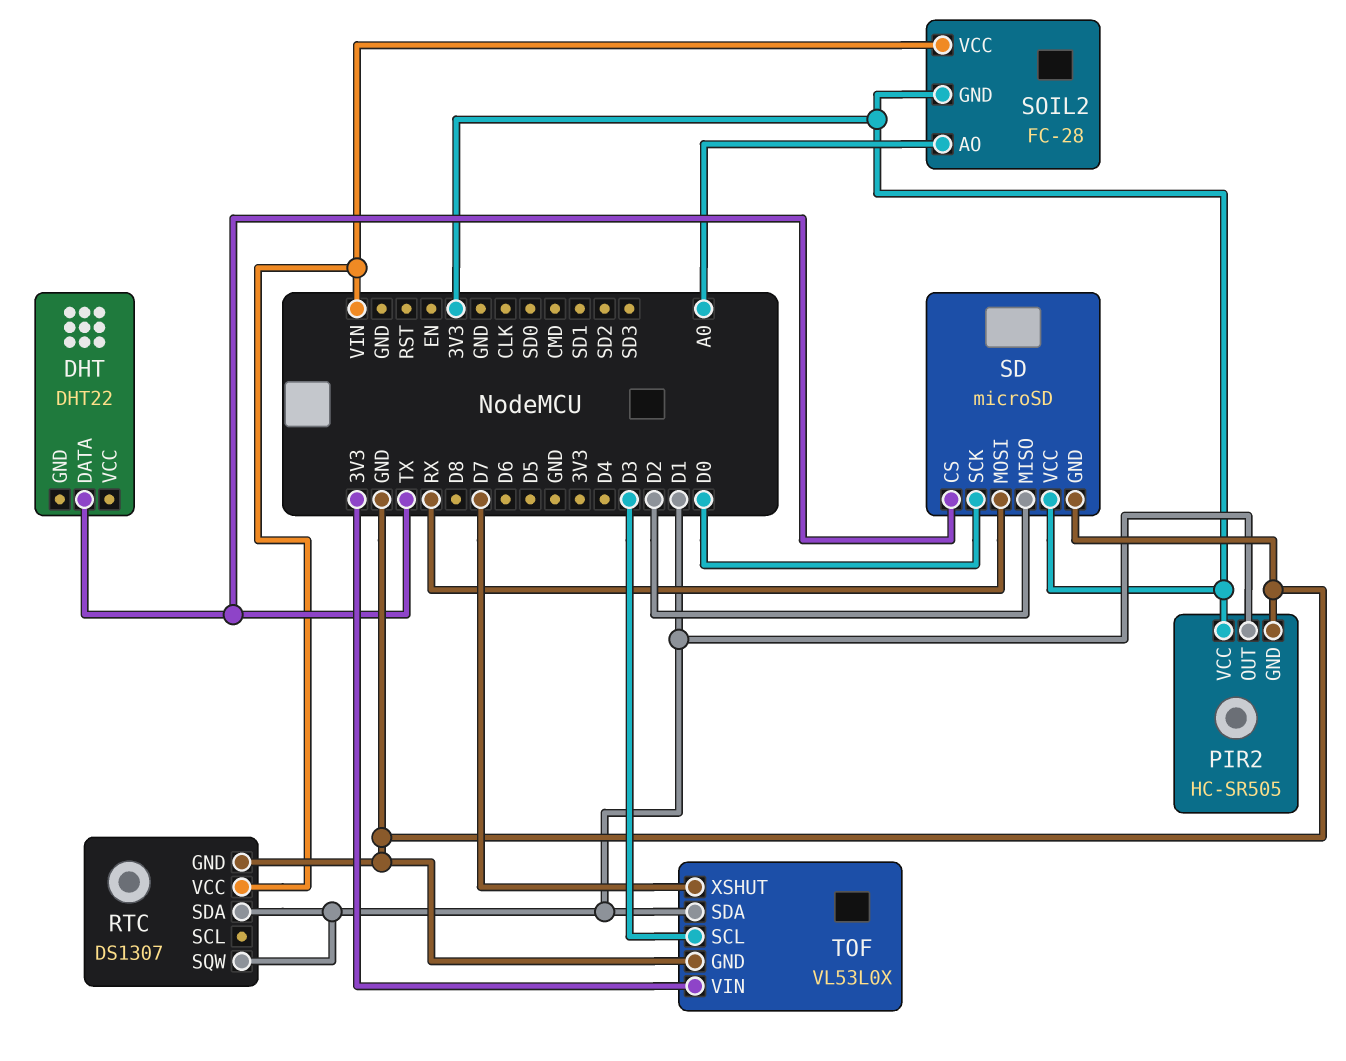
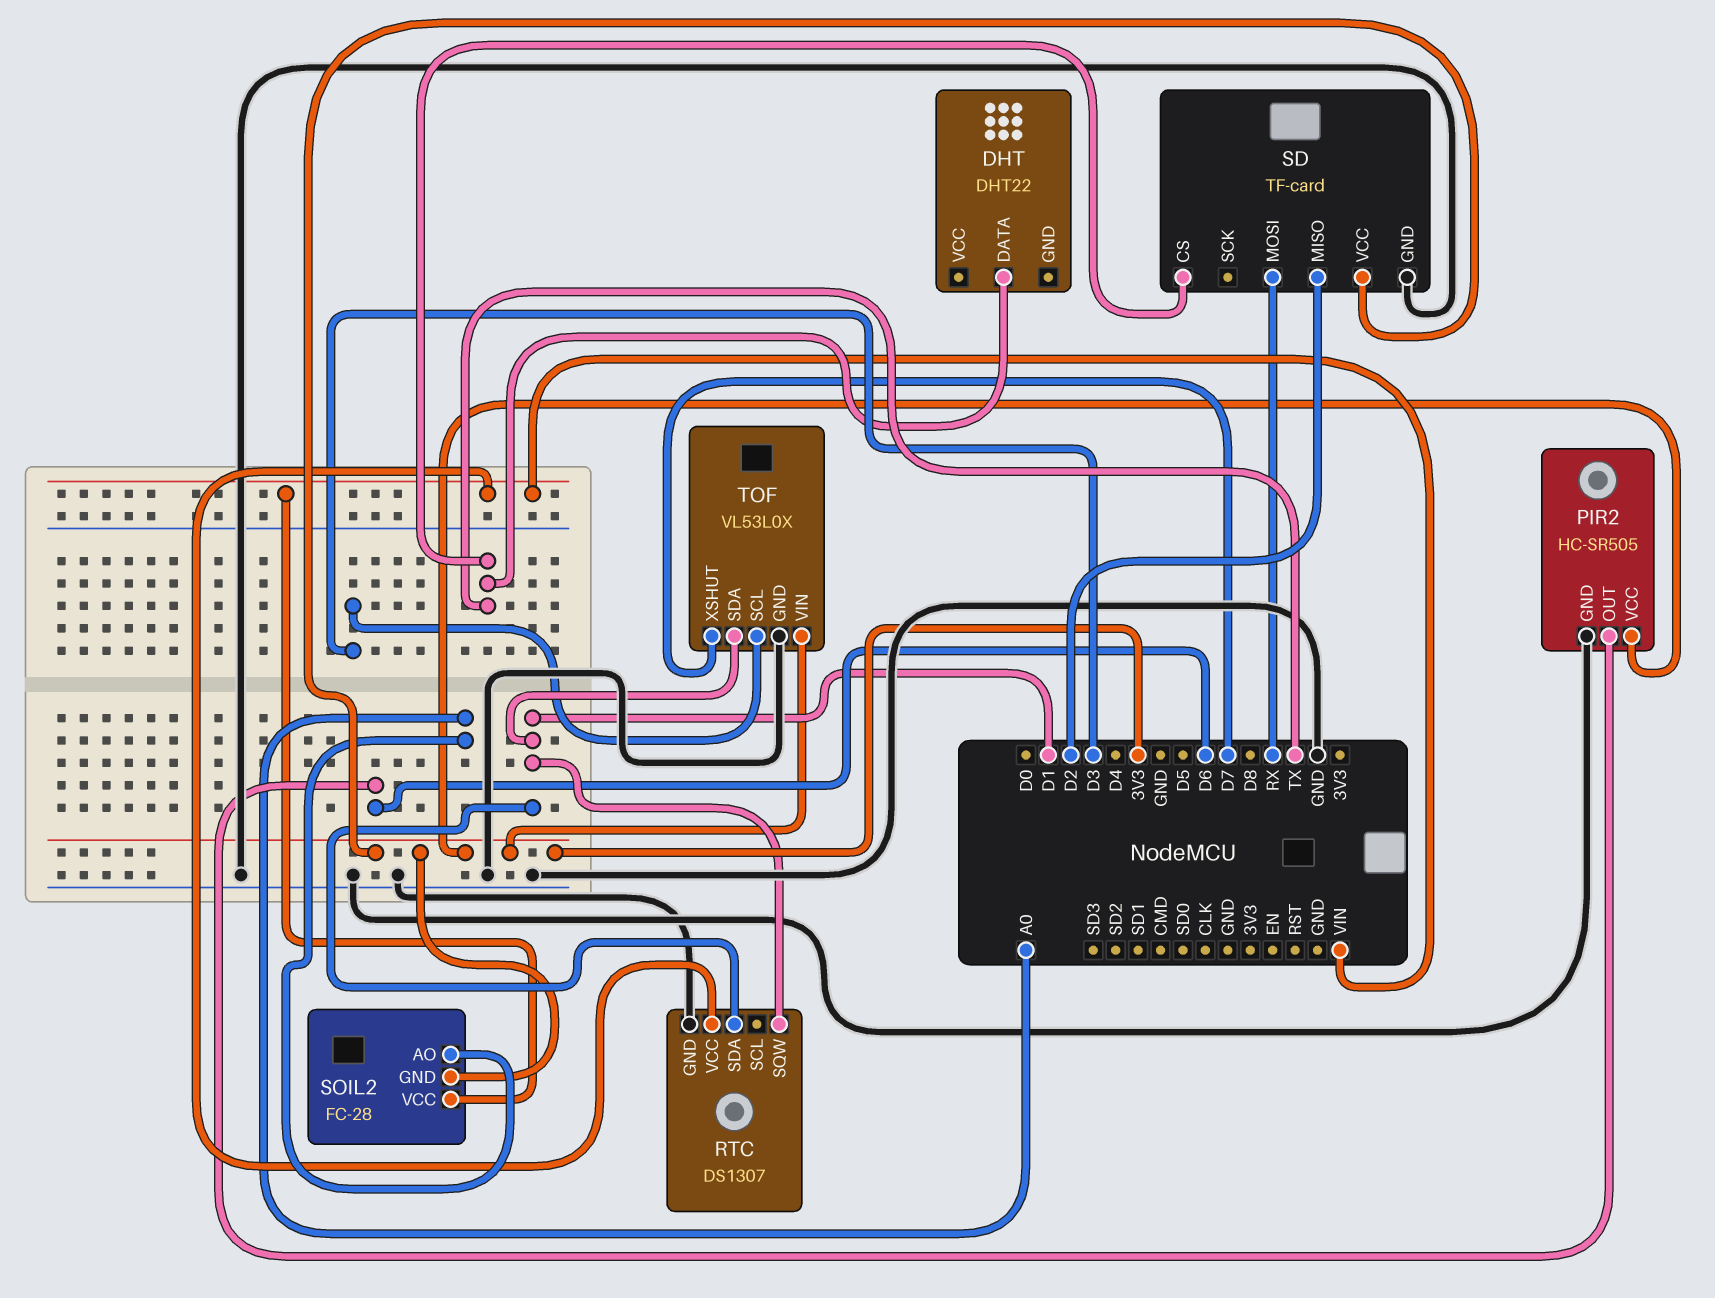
PIR2 pin OUT: D1 -> D6
SD: microSD -> TF-card
SD pin SCK: D0 -> none

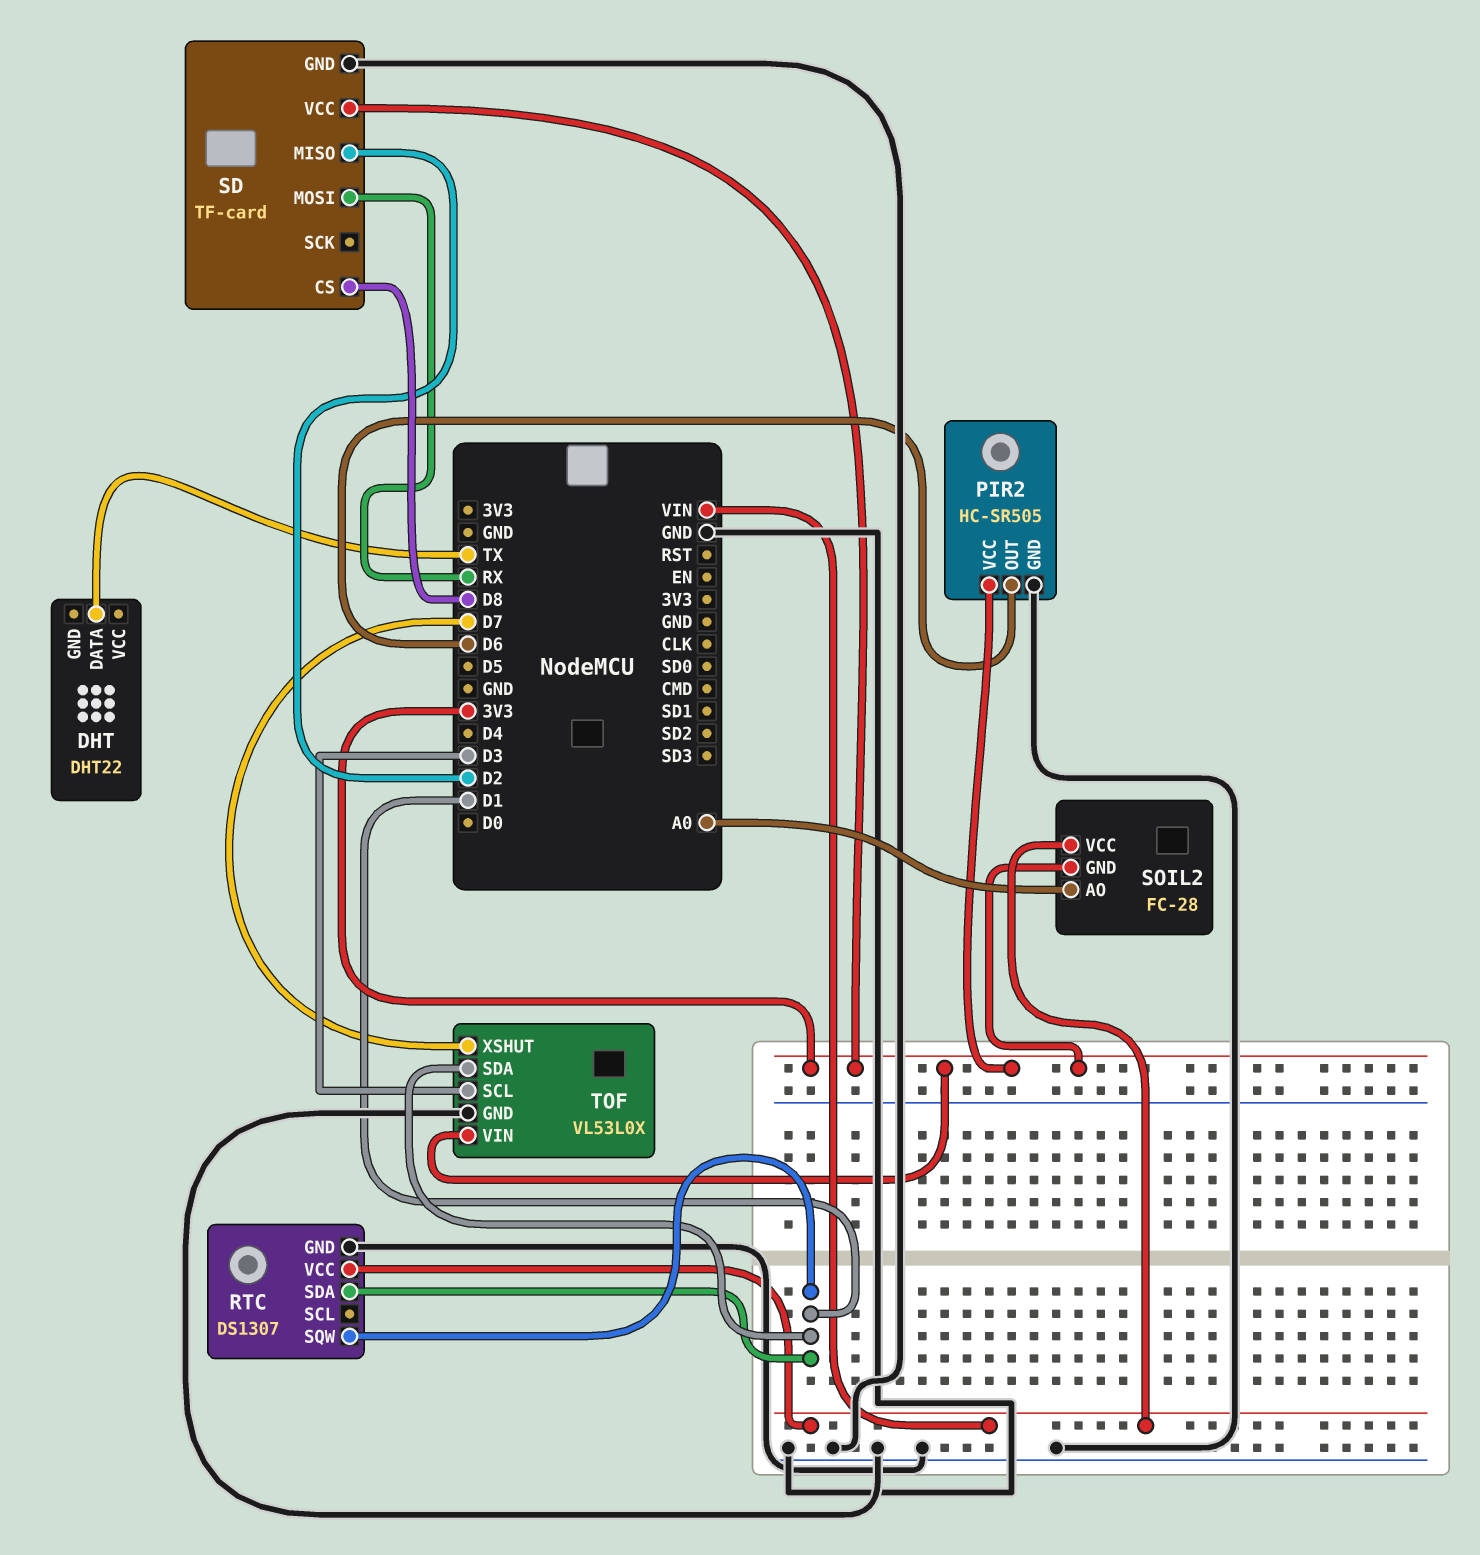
SD pin CS: TX -> D8

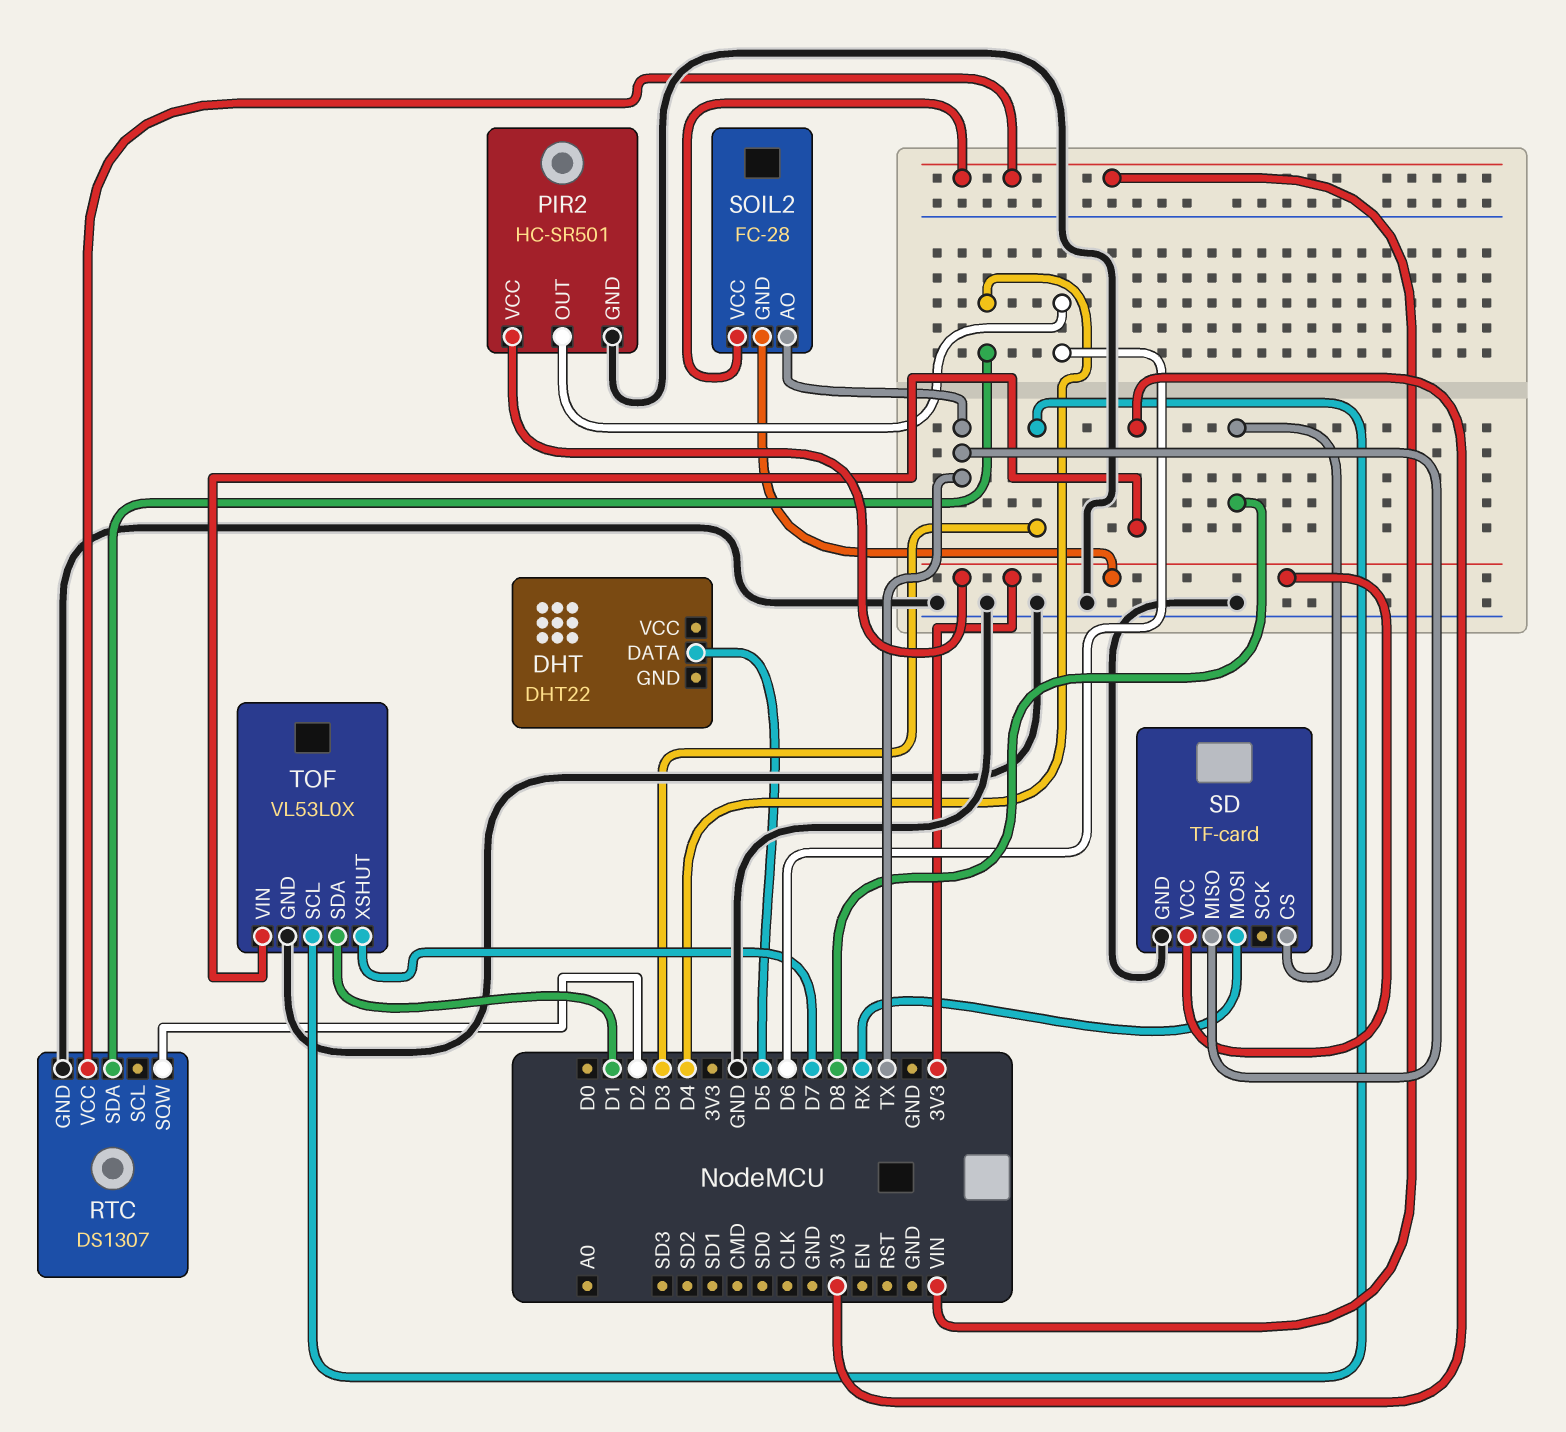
DHT pin DATA: TX -> D5
PIR2: HC-SR505 -> HC-SR501
RTC pin SDA: D1 -> D4
RTC pin SQW: D1 -> D2
SD pin MISO: D2 -> TX
SOIL2 pin AO: A0 -> TX

